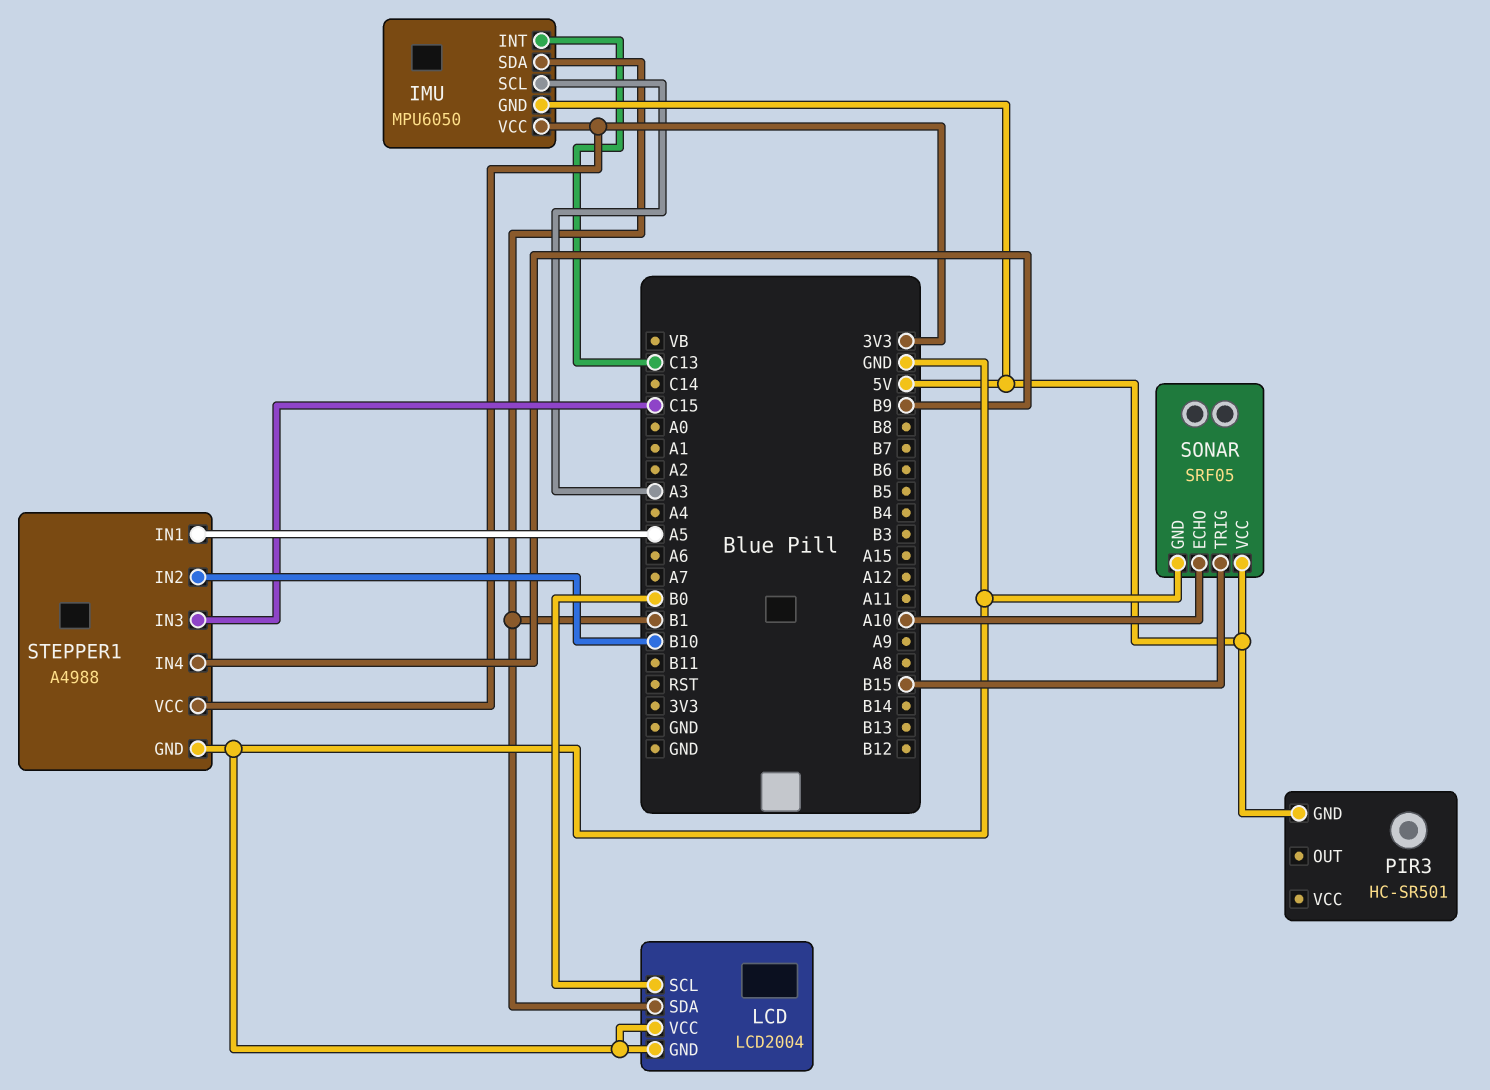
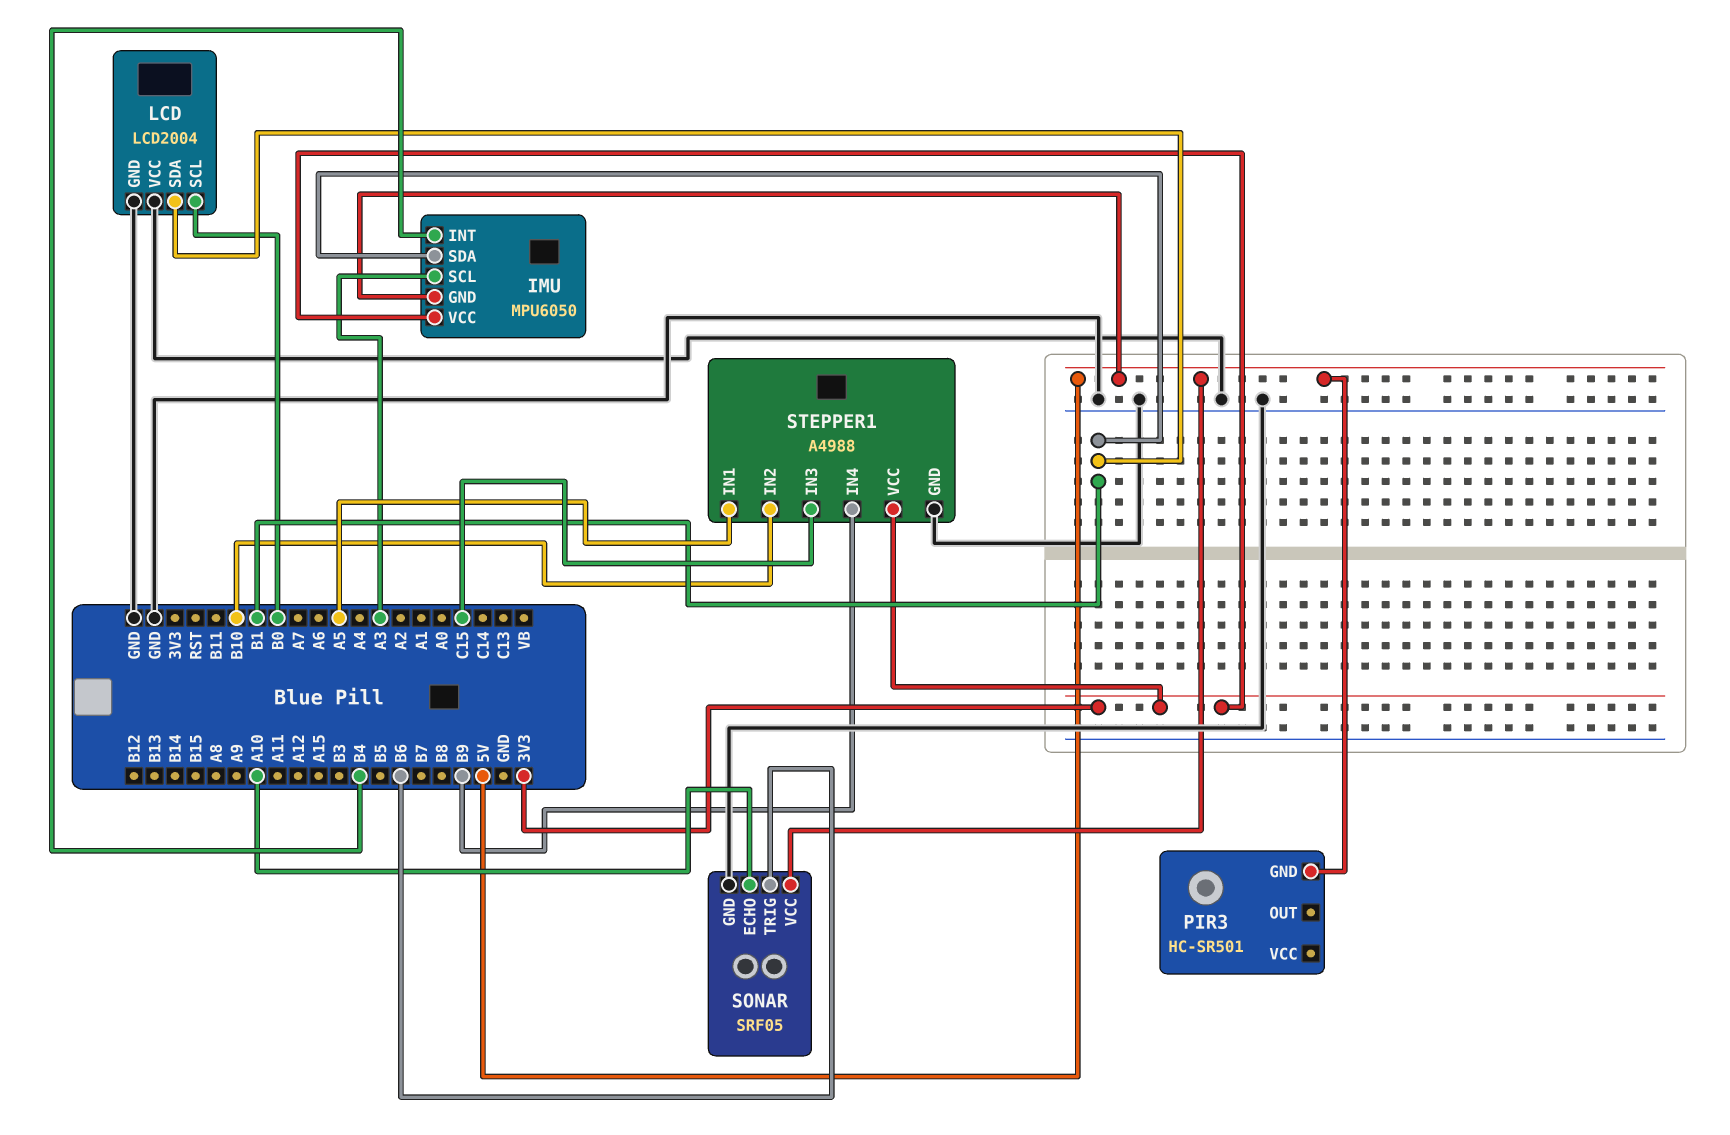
IMU pin INT: C13 -> B4
SONAR pin TRIG: B15 -> B6

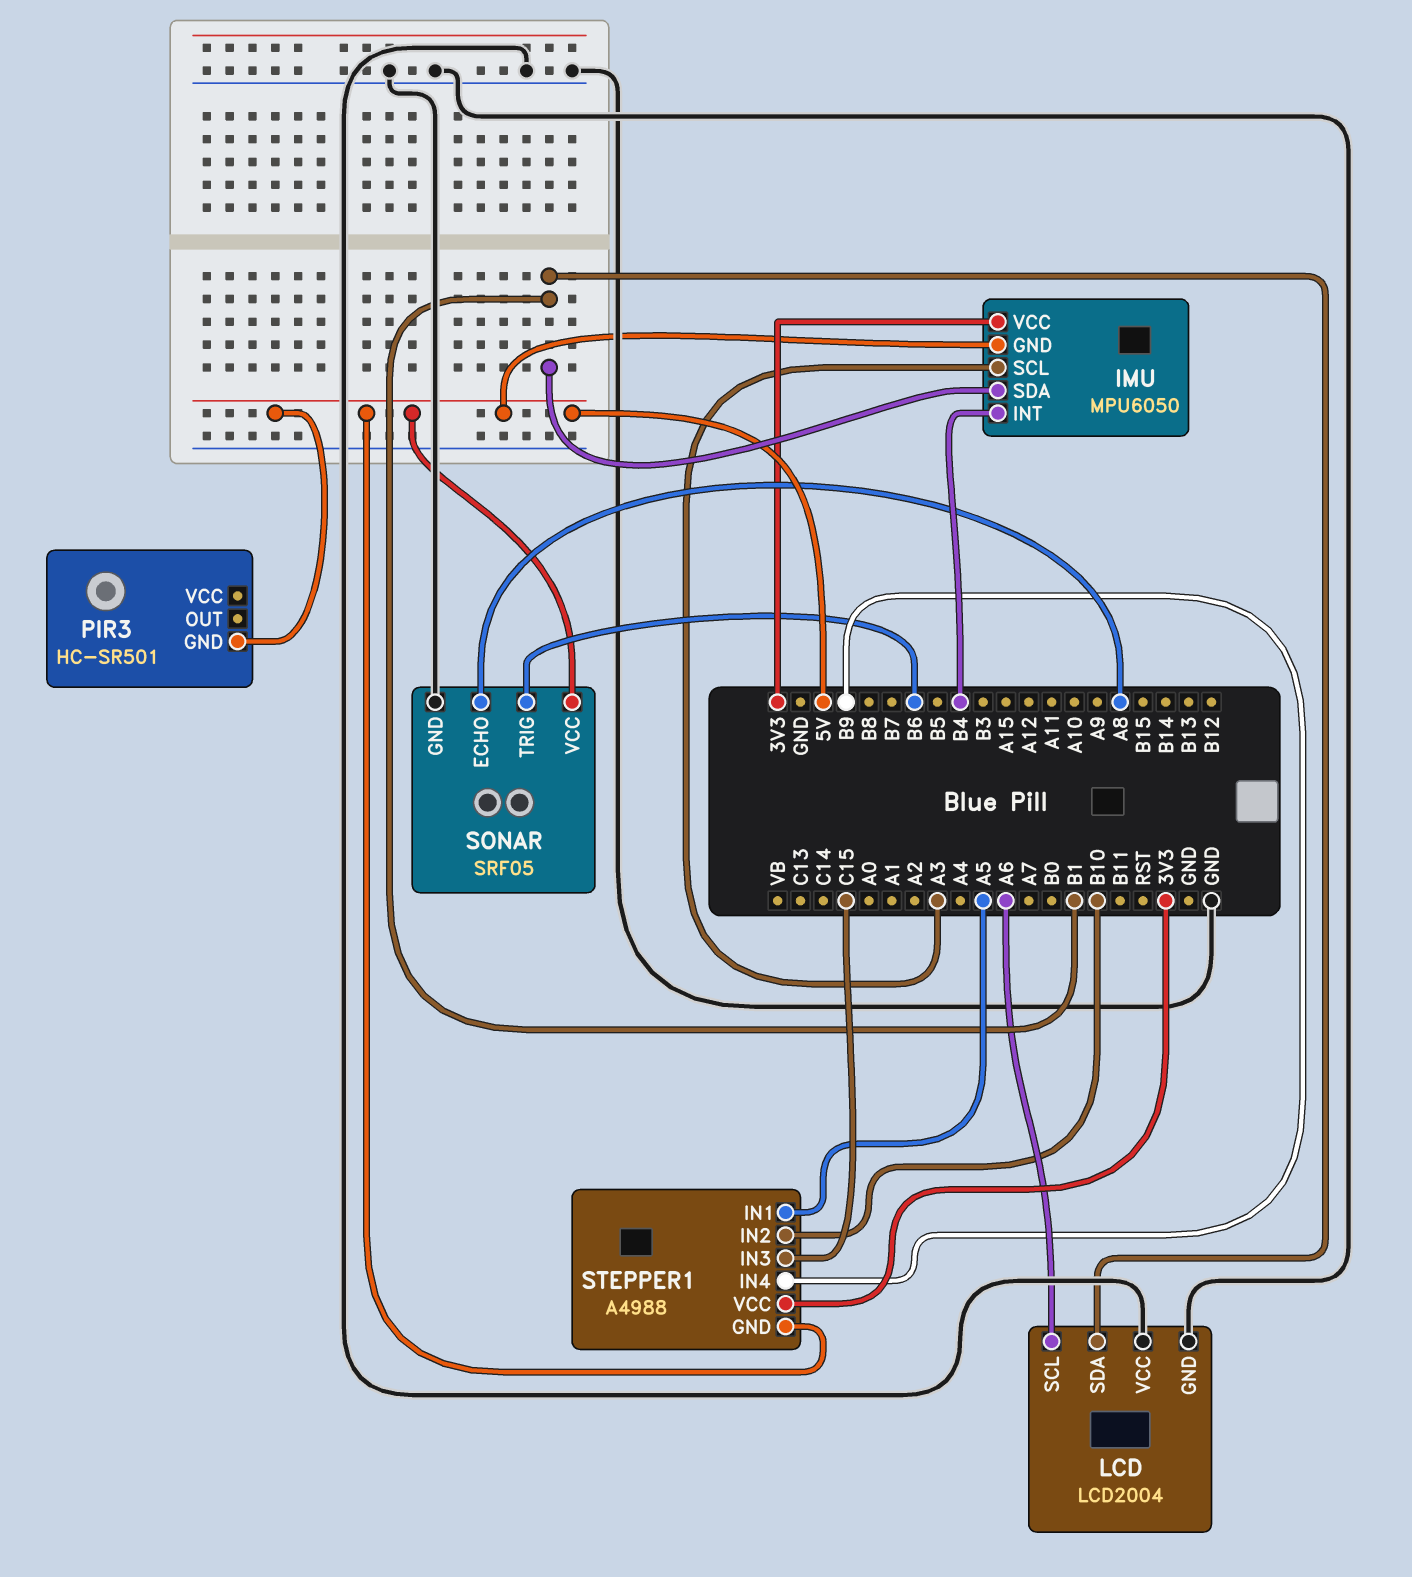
LCD pin SCL: B0 -> A6
SONAR pin ECHO: A10 -> A8
STEPPER1 pin GND: GND -> 5V

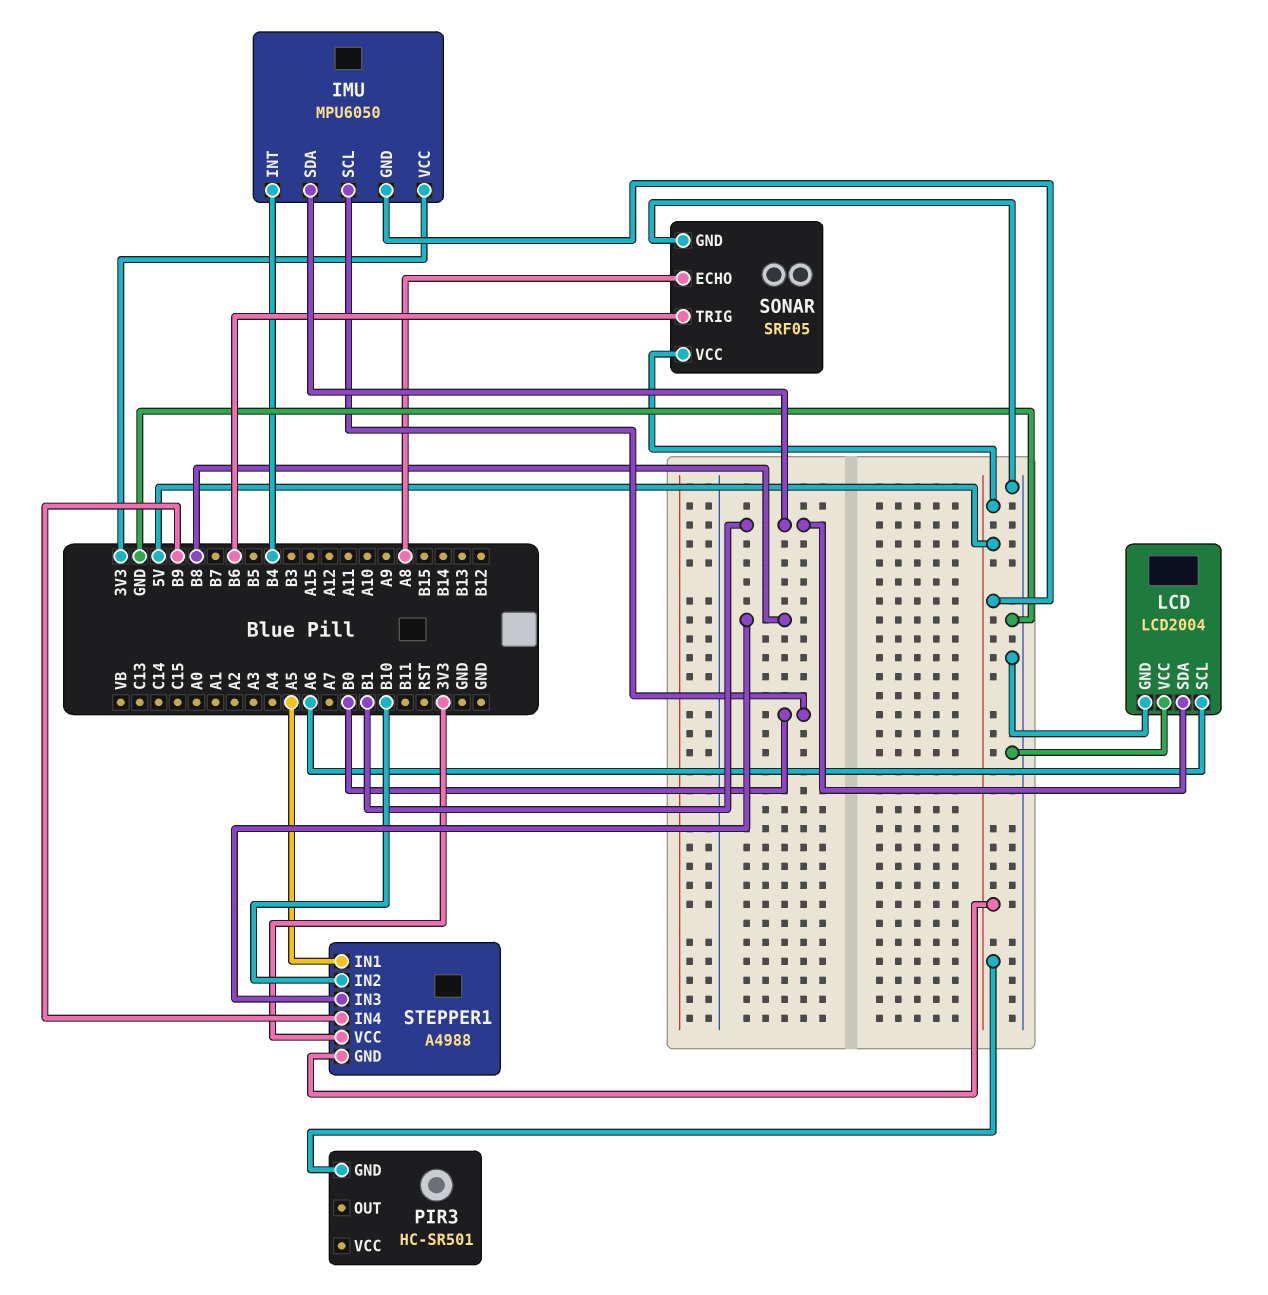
IMU pin SCL: A3 -> B0
STEPPER1 pin IN3: C15 -> B8

